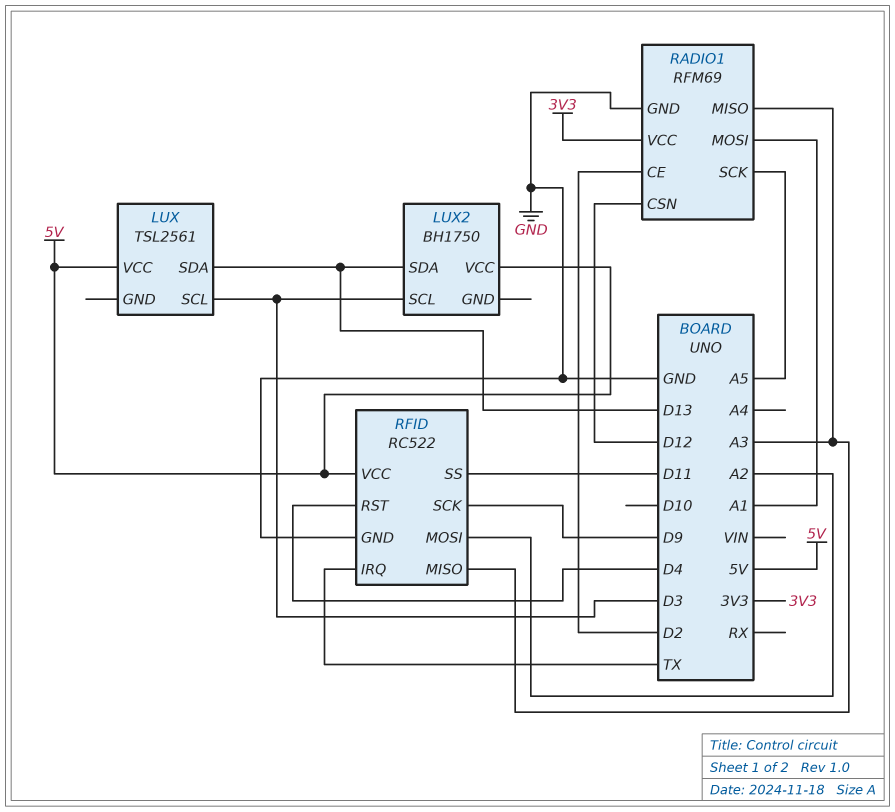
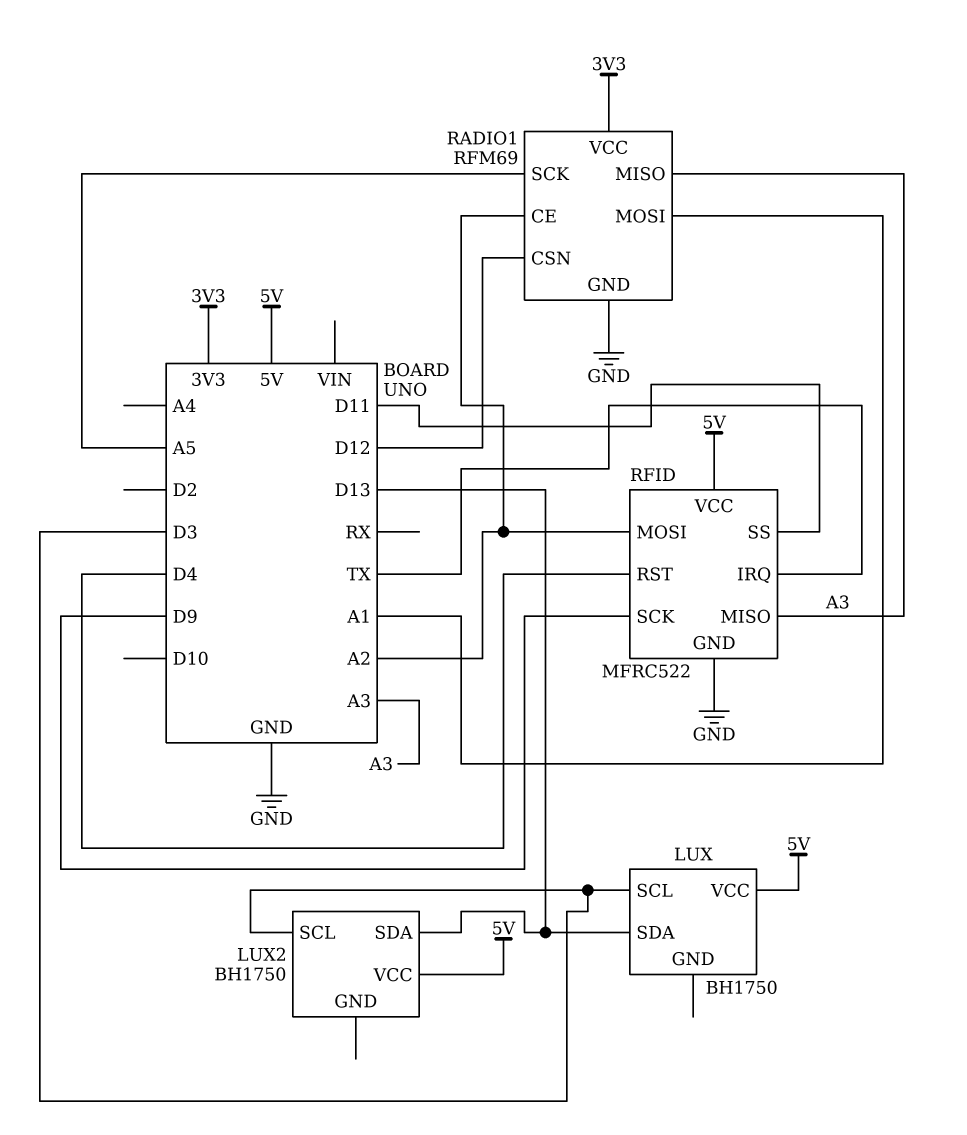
LUX: TSL2561 -> BH1750
RADIO1 pin CE: D2 -> A2
RFID: RC522 -> MFRC522

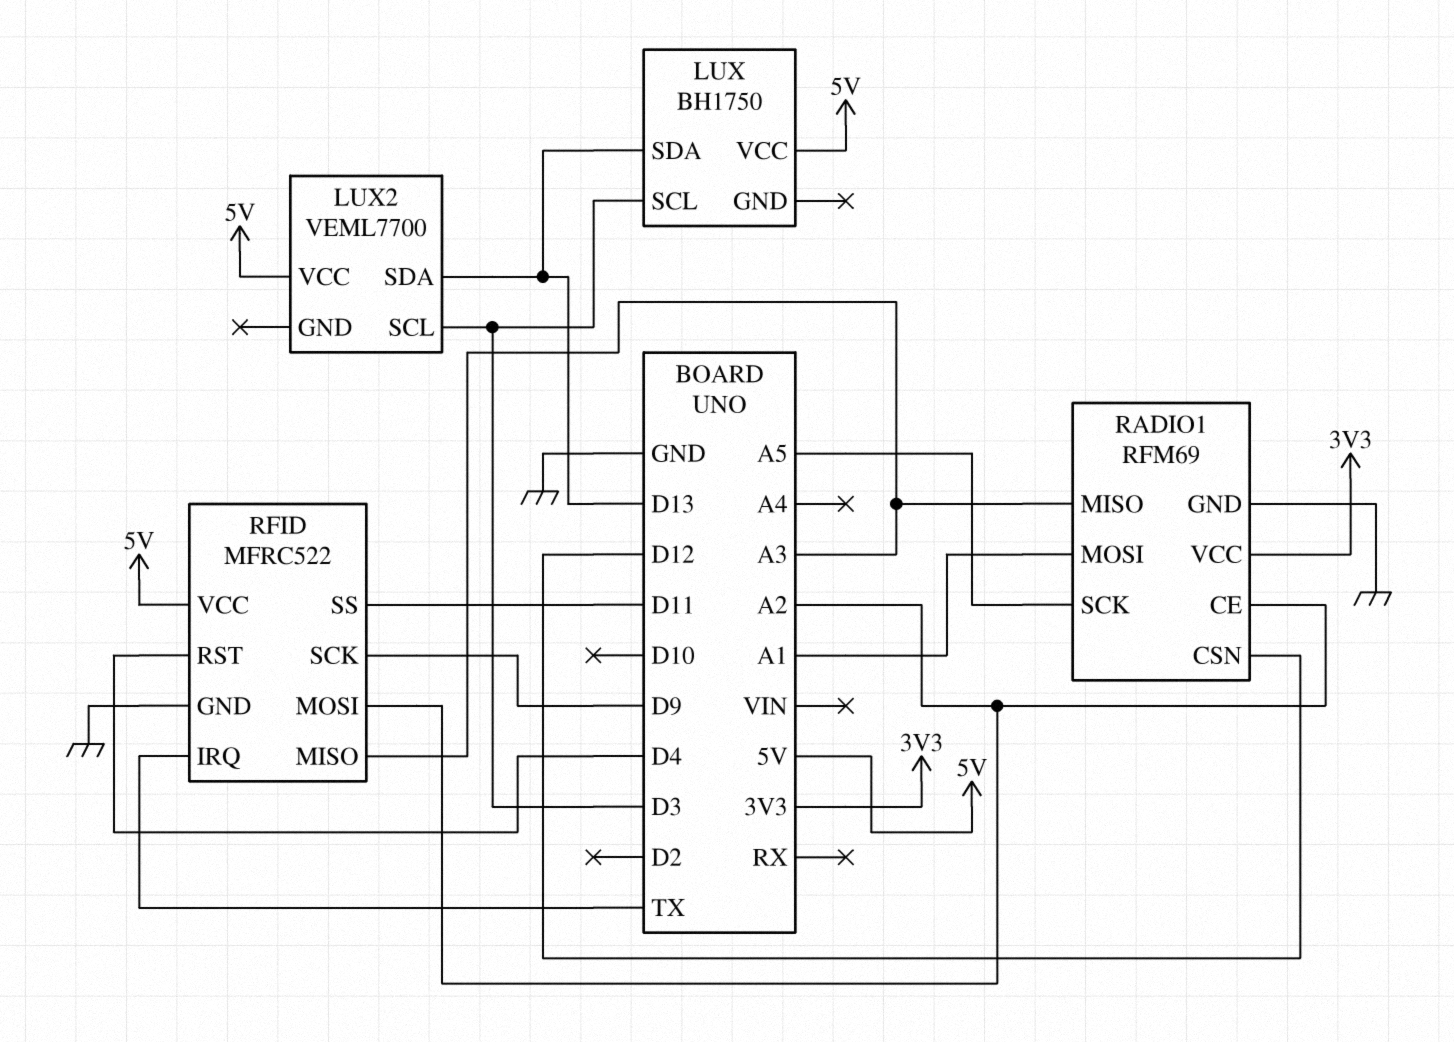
LUX2: BH1750 -> VEML7700

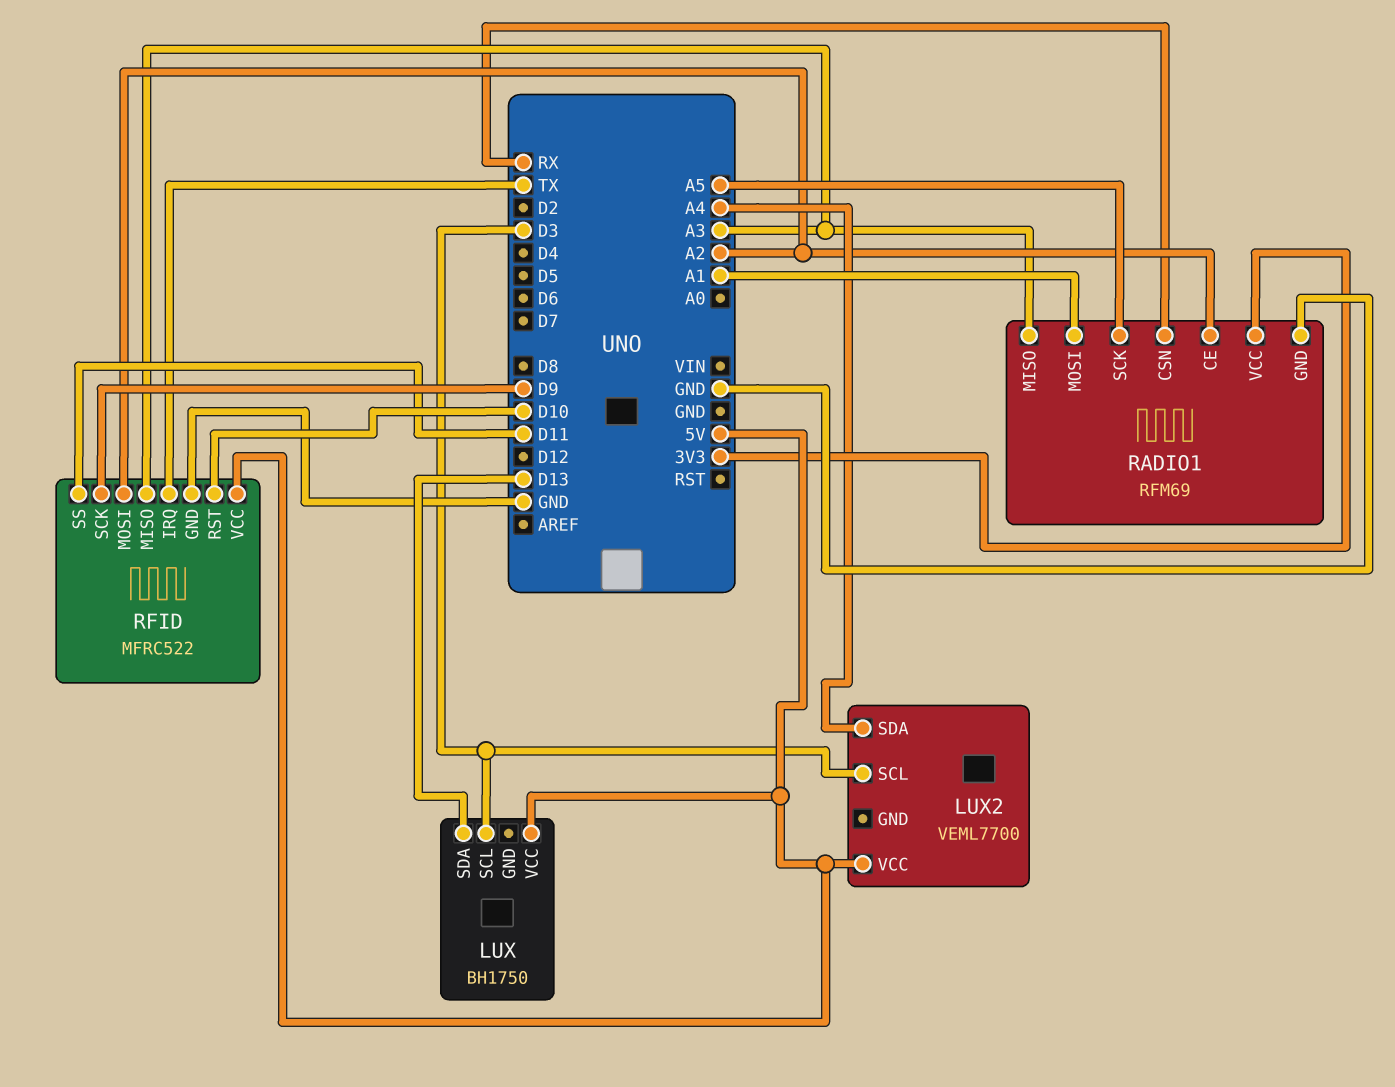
LUX2 pin SDA: D13 -> A4
RADIO1 pin CSN: D12 -> RX
RFID pin RST: D4 -> D10

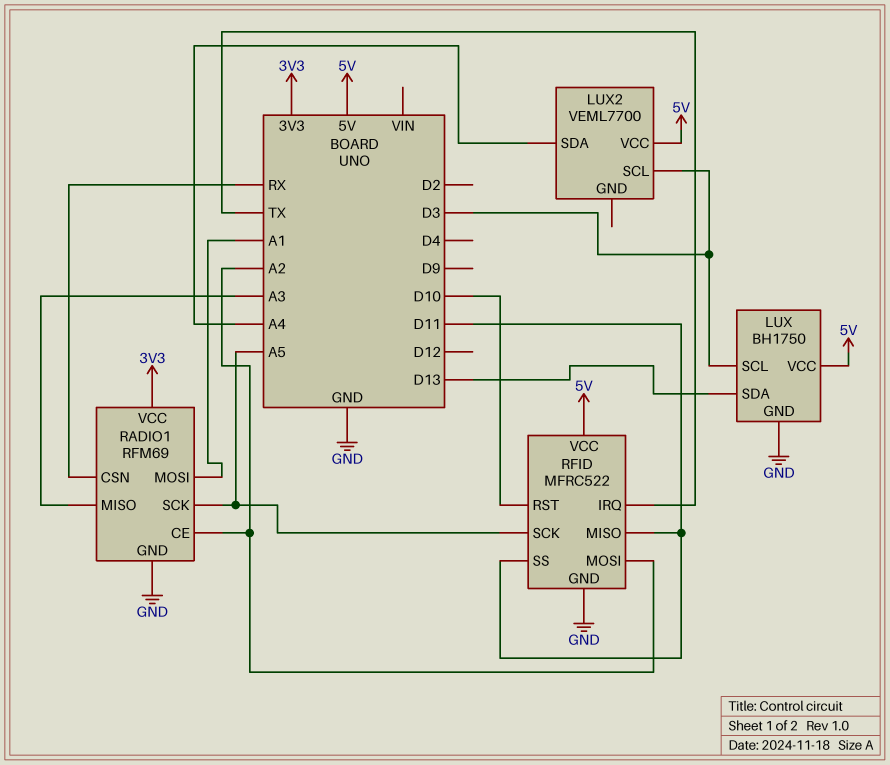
LUX pin GND: none -> GND
RFID pin MISO: A3 -> D11
RFID pin SCK: D9 -> A5

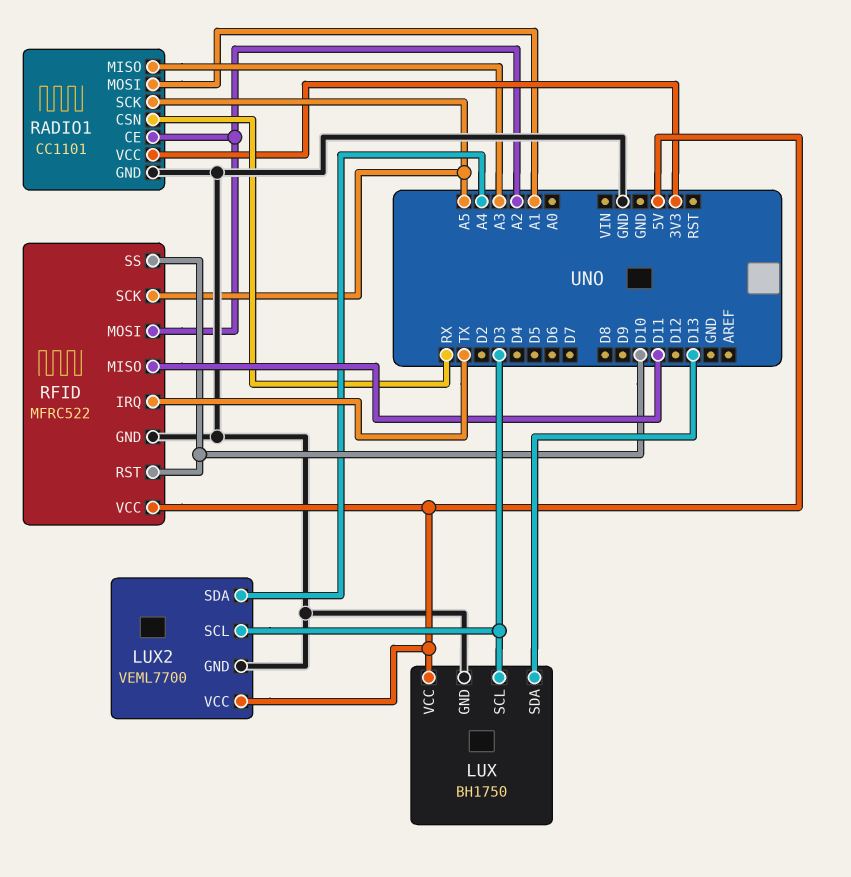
LUX2 pin GND: none -> GND
RADIO1: RFM69 -> CC1101
RFID pin SS: D11 -> D10

